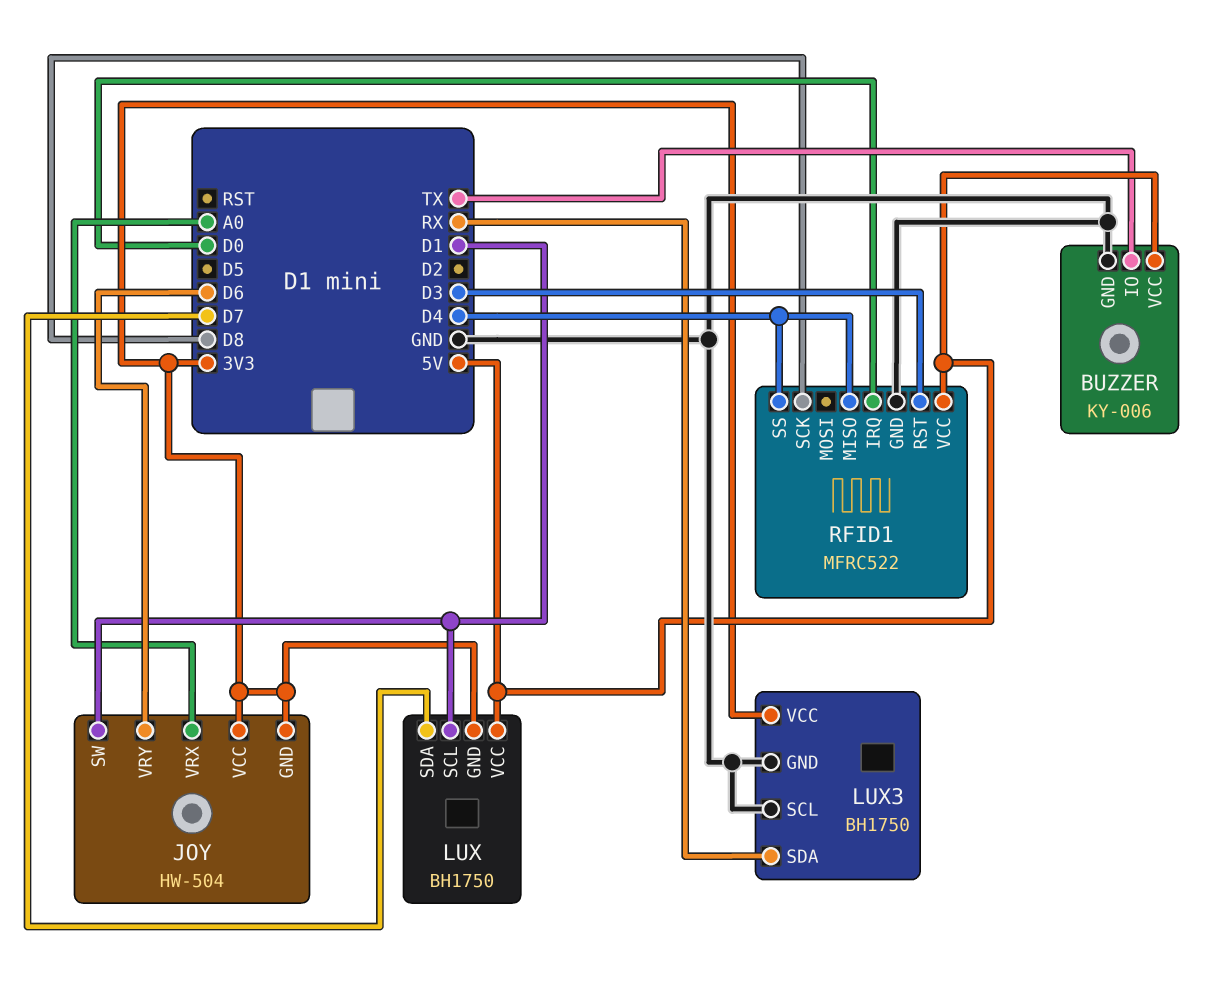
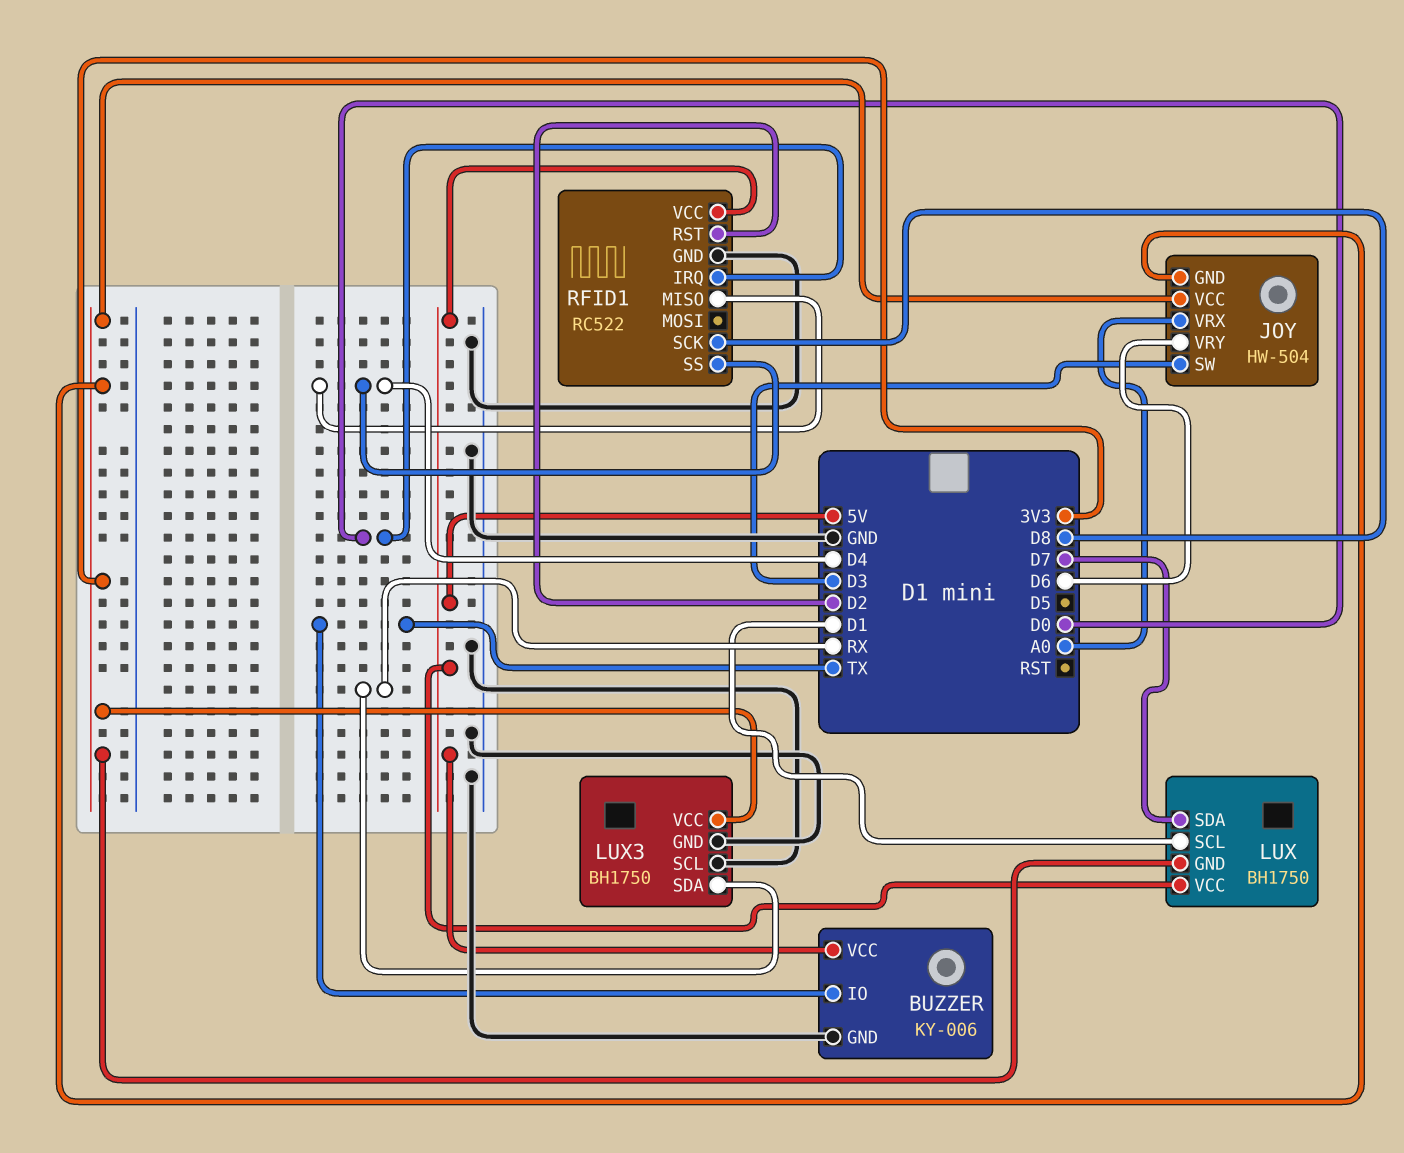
JOY pin SW: D1 -> D3
RFID1: MFRC522 -> RC522
RFID1 pin RST: D3 -> D2

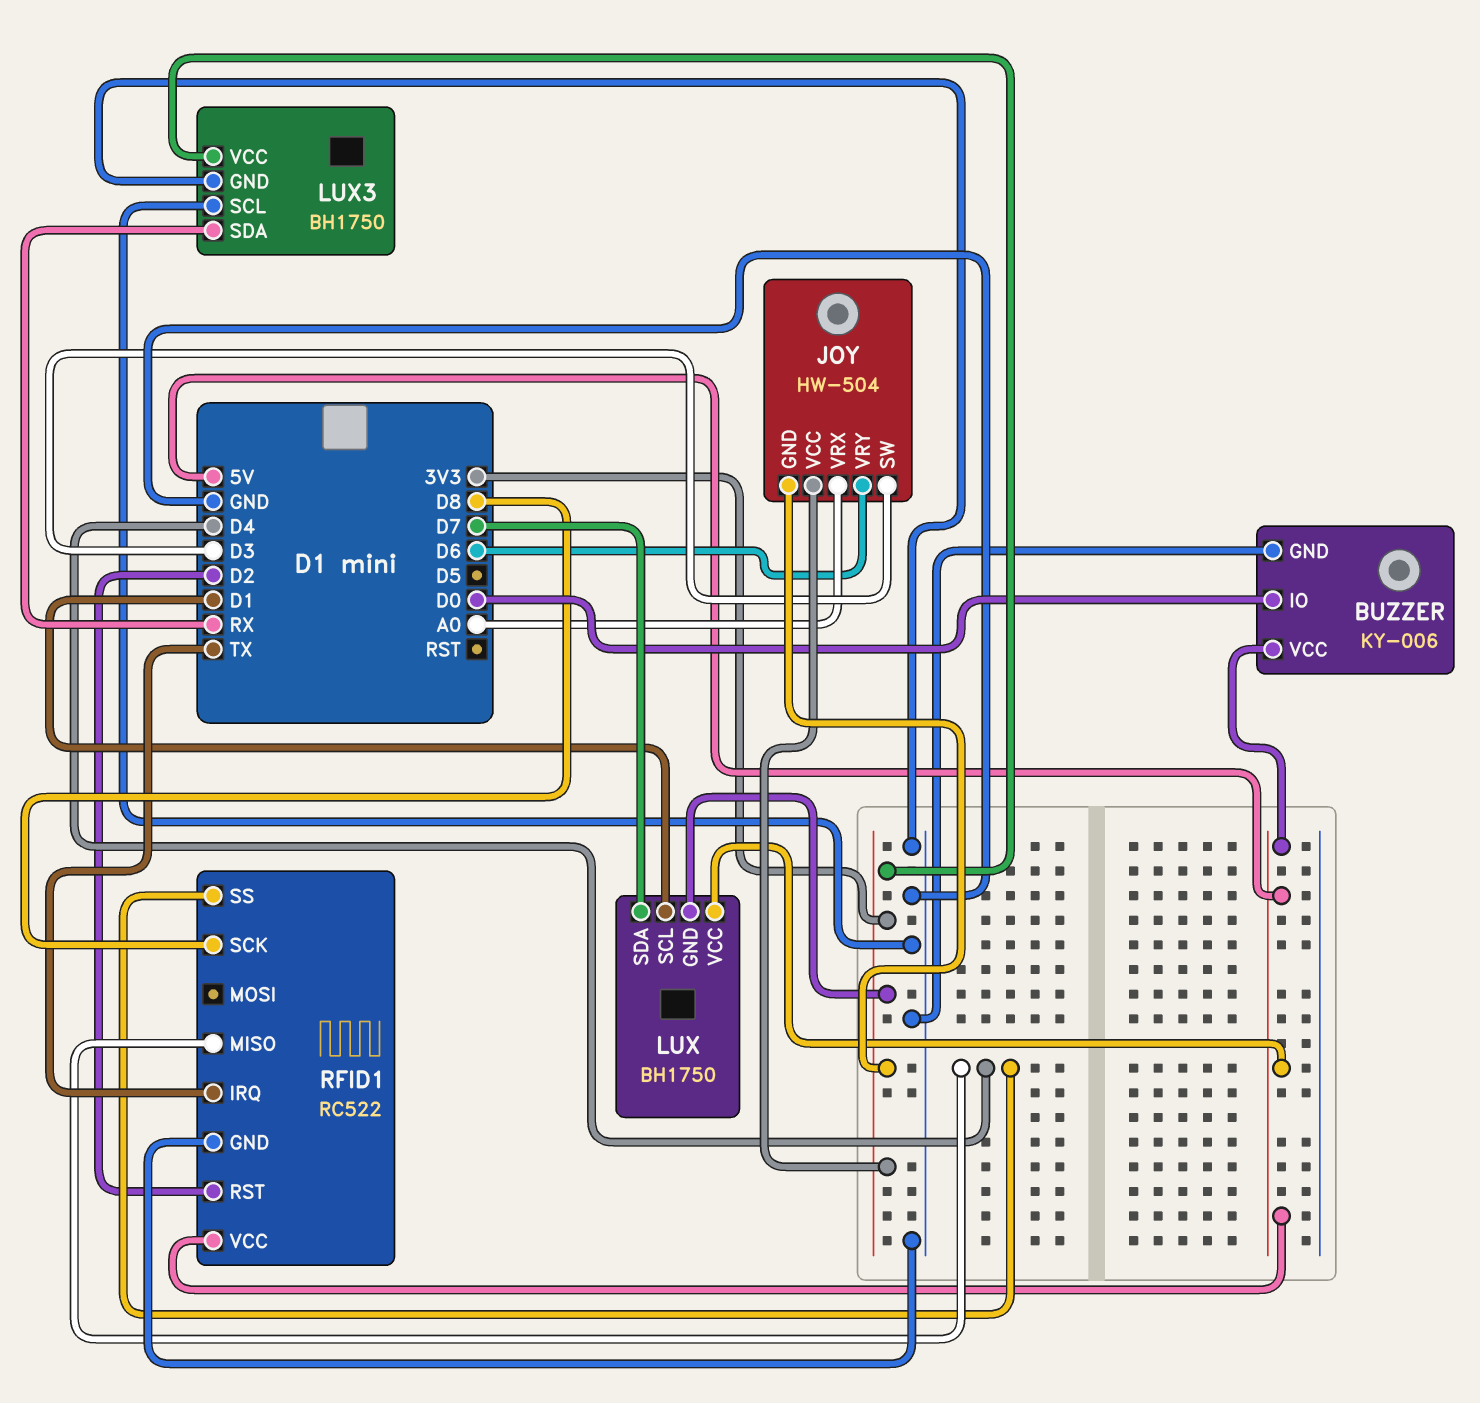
BUZZER pin IO: TX -> D0
RFID1 pin IRQ: D0 -> TX

